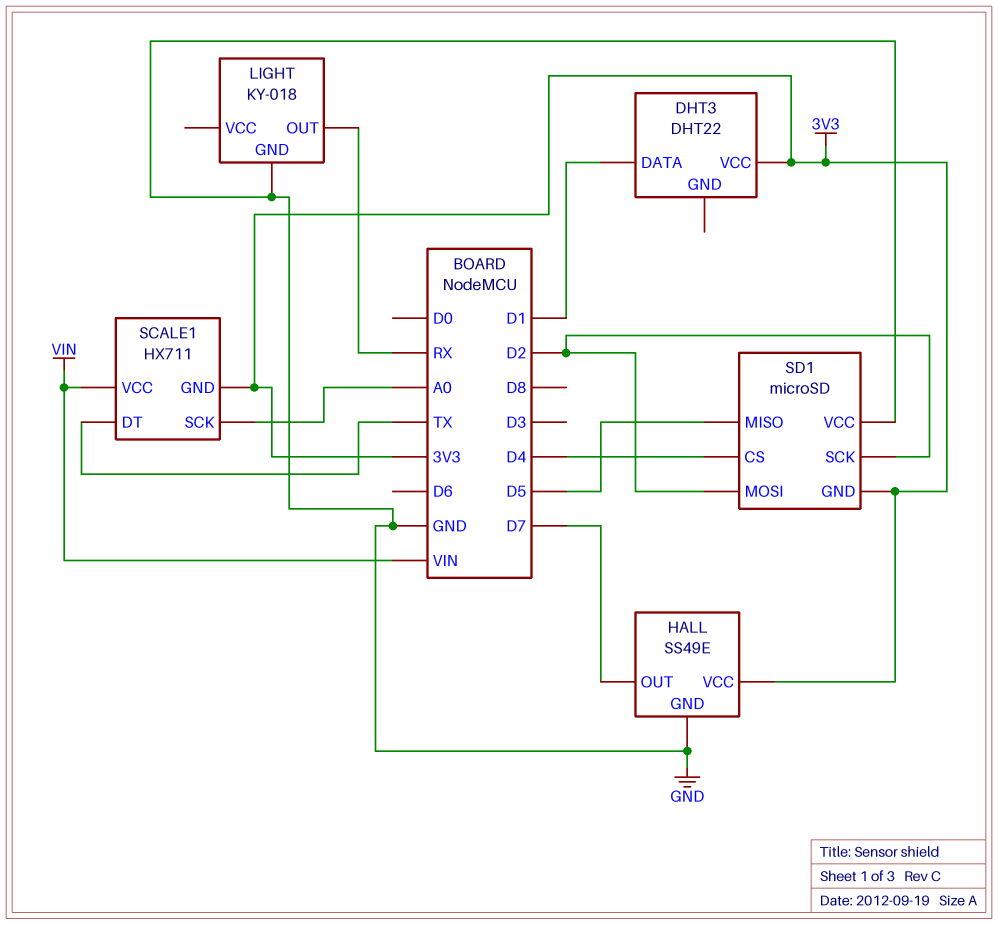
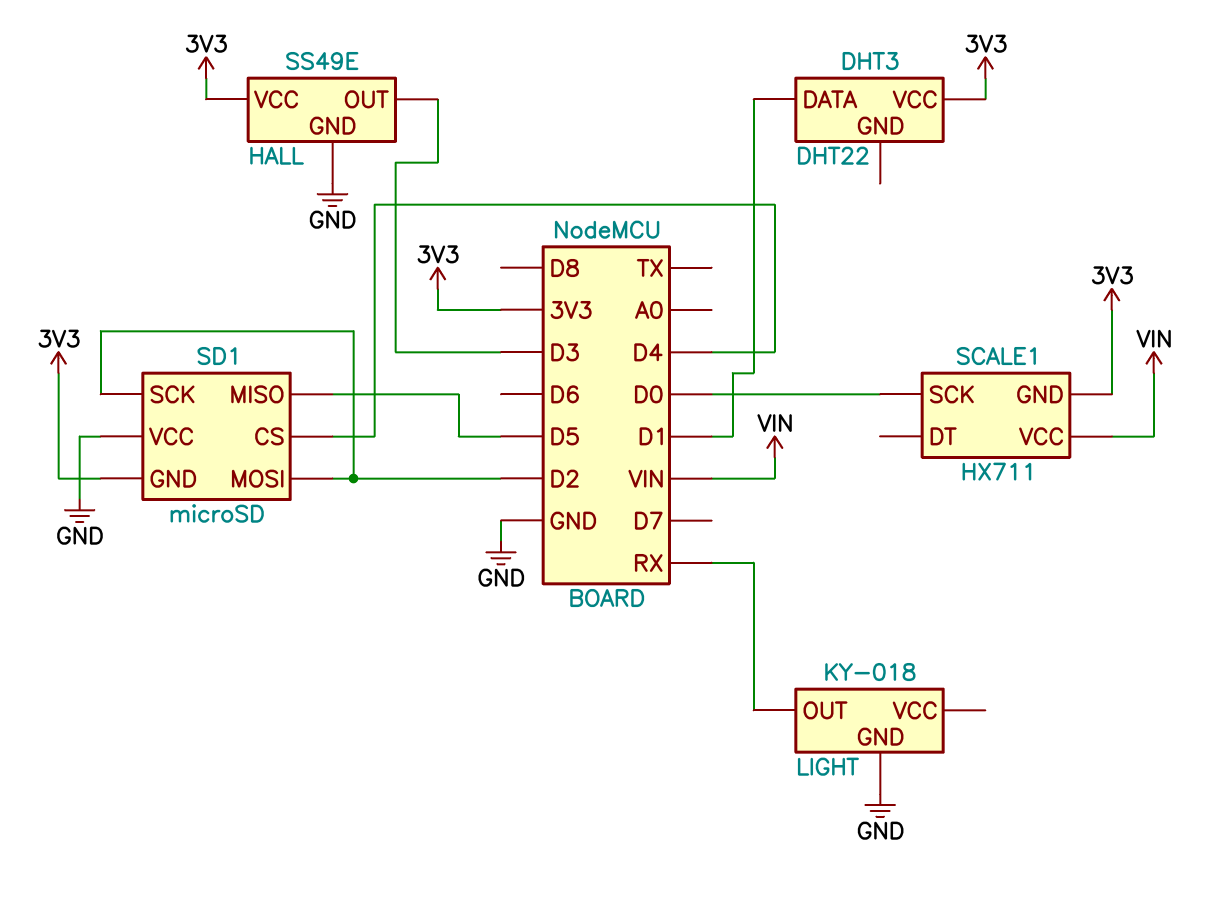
HALL pin OUT: D7 -> D3
SCALE1 pin DT: TX -> none
SCALE1 pin SCK: A0 -> D0

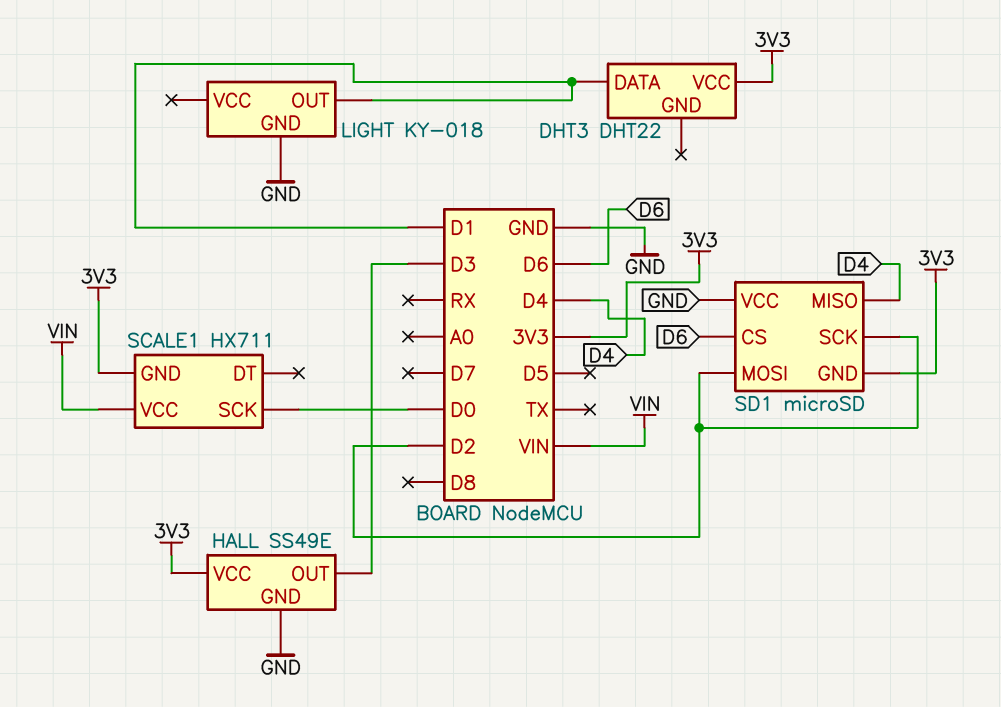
LIGHT pin OUT: RX -> D1
SD1 pin CS: D4 -> D6
SD1 pin MISO: D5 -> D4

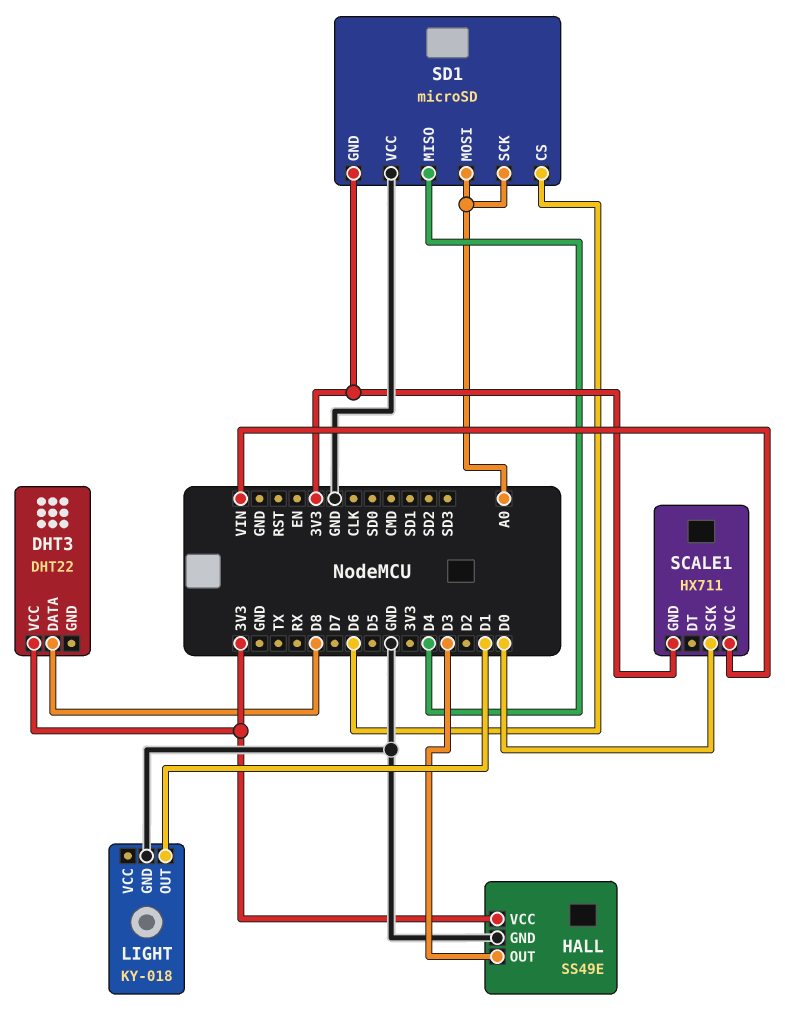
DHT3 pin DATA: D1 -> D8
SD1 pin MOSI: D2 -> A0
SD1 pin SCK: D2 -> A0

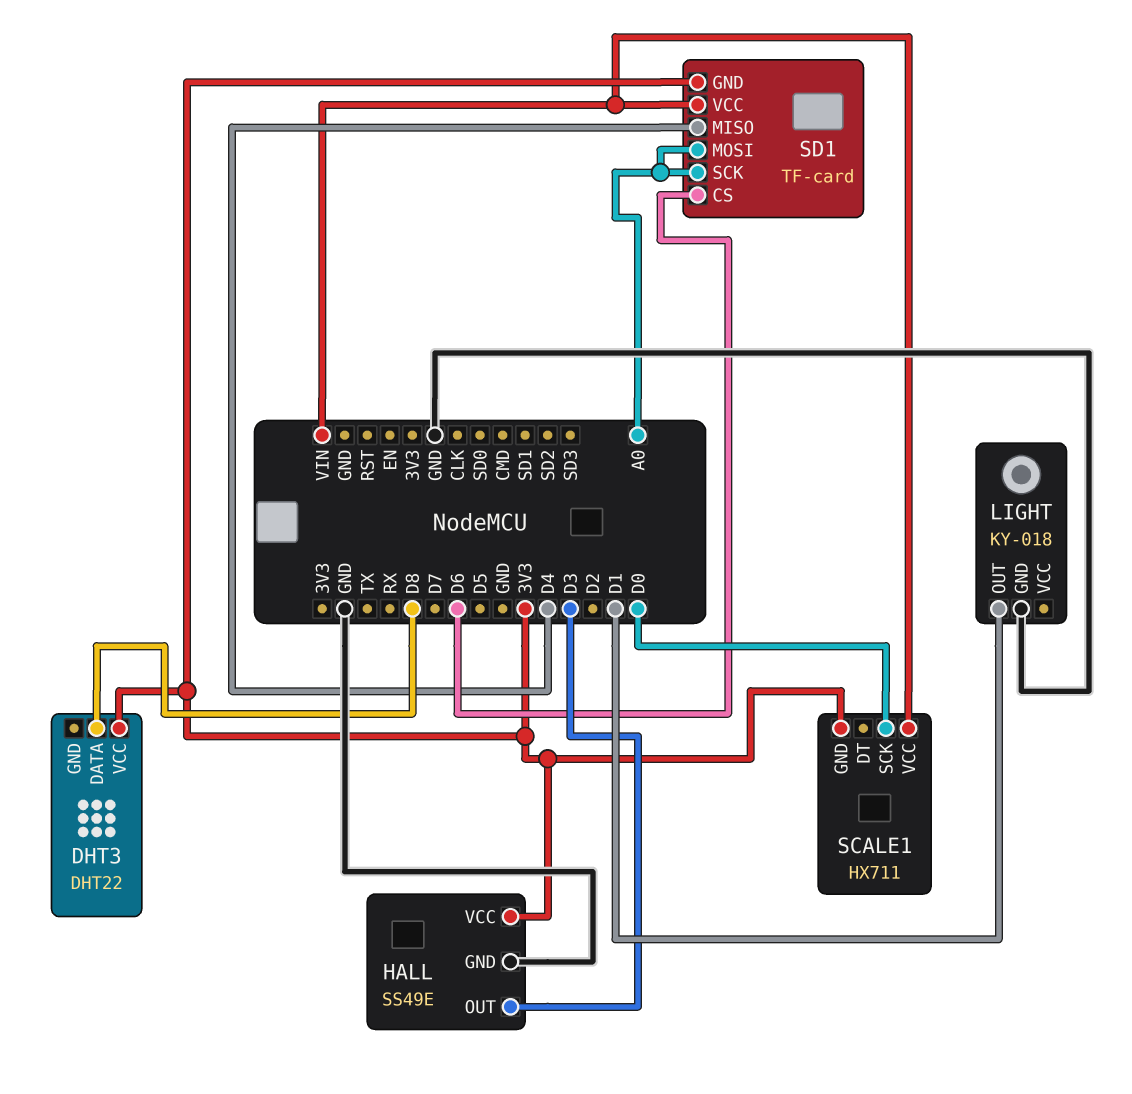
SD1: microSD -> TF-card
SD1 pin VCC: GND -> VIN

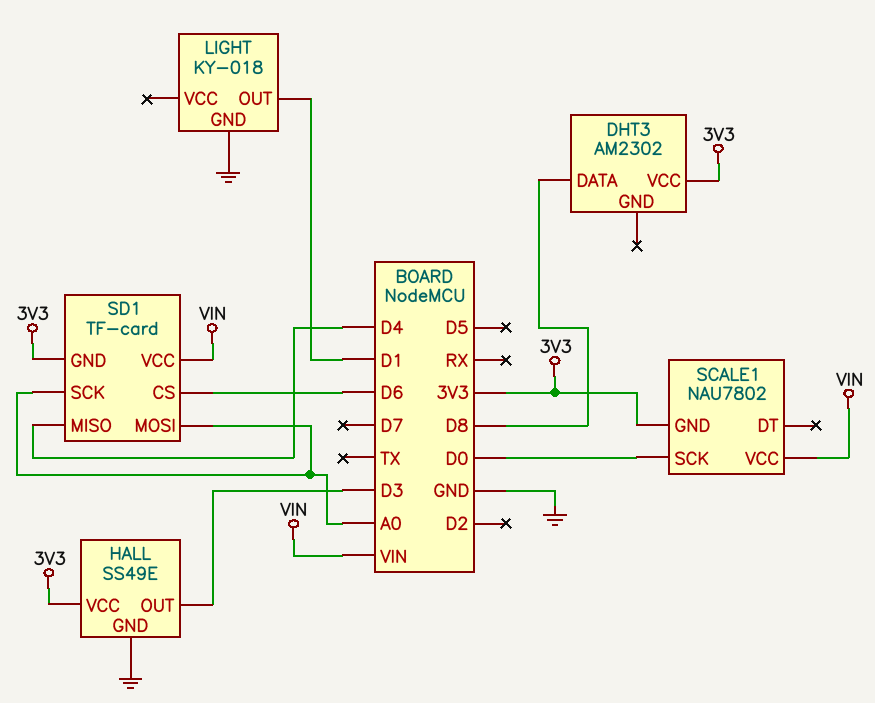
DHT3: DHT22 -> AM2302
SCALE1: HX711 -> NAU7802

